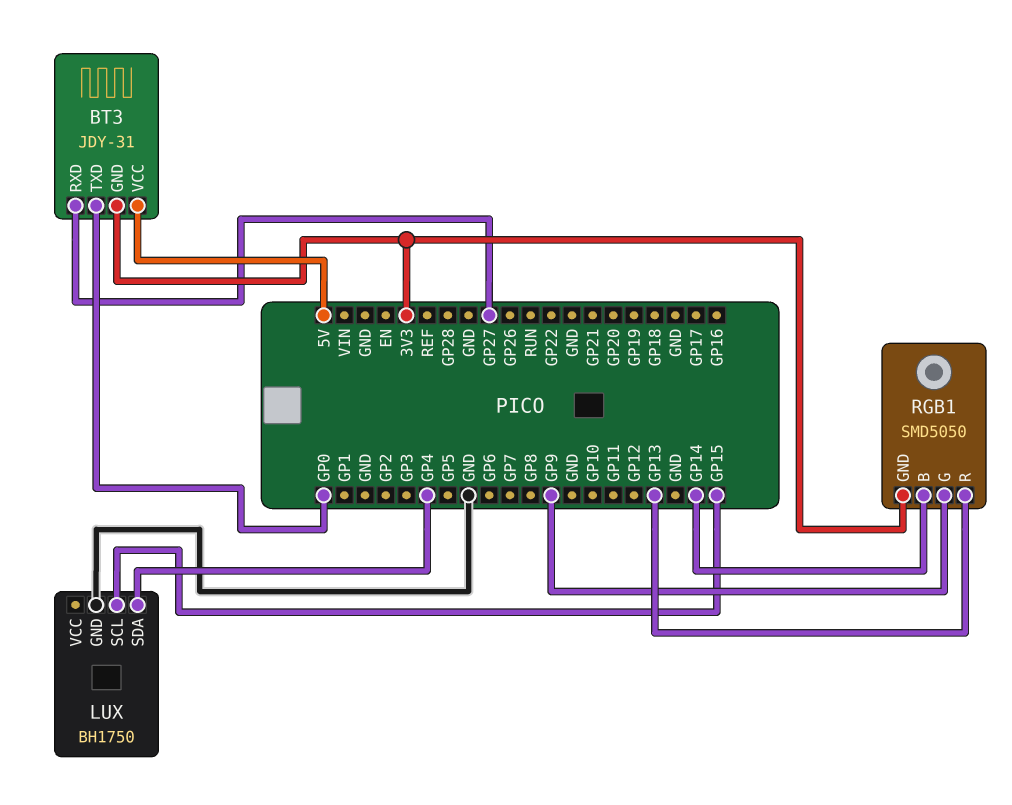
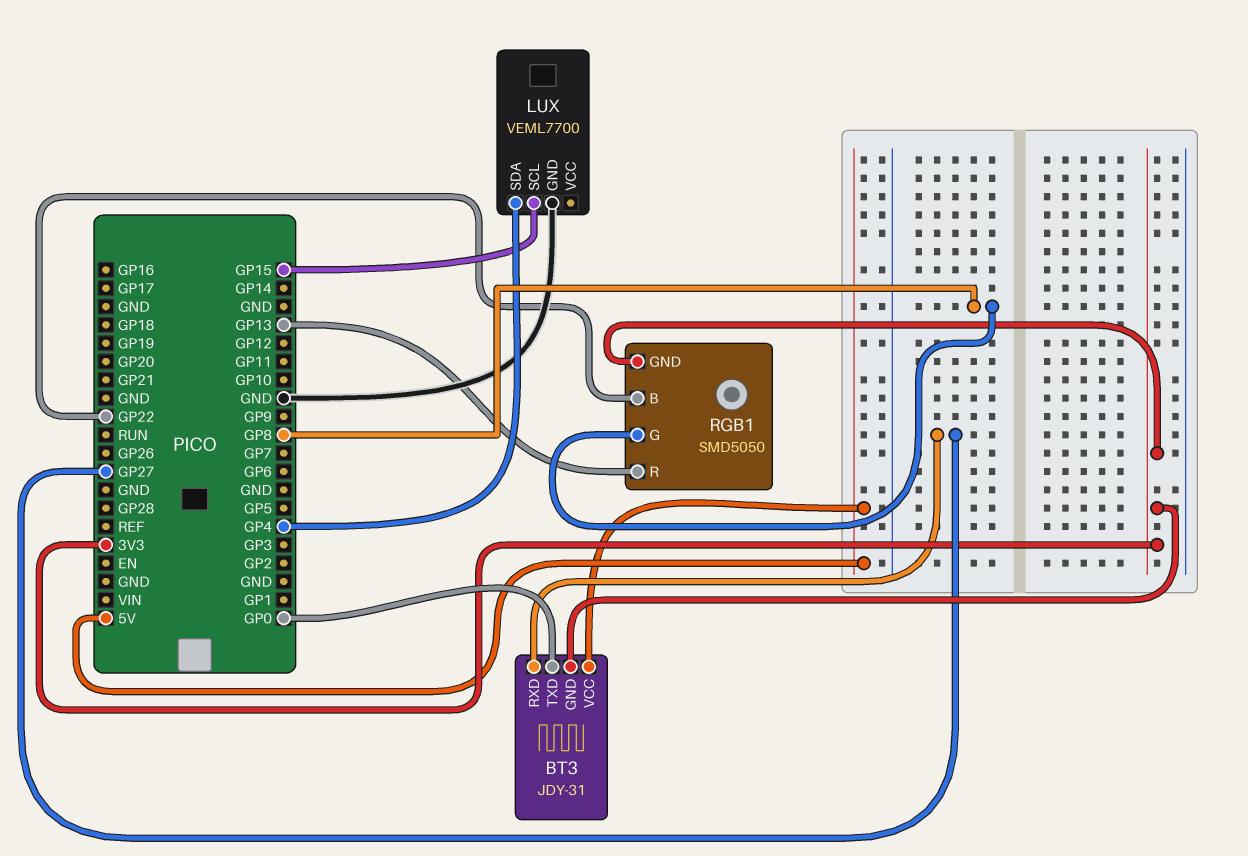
LUX: BH1750 -> VEML7700
RGB1 pin B: GP14 -> GP22
RGB1 pin G: GP9 -> GP8

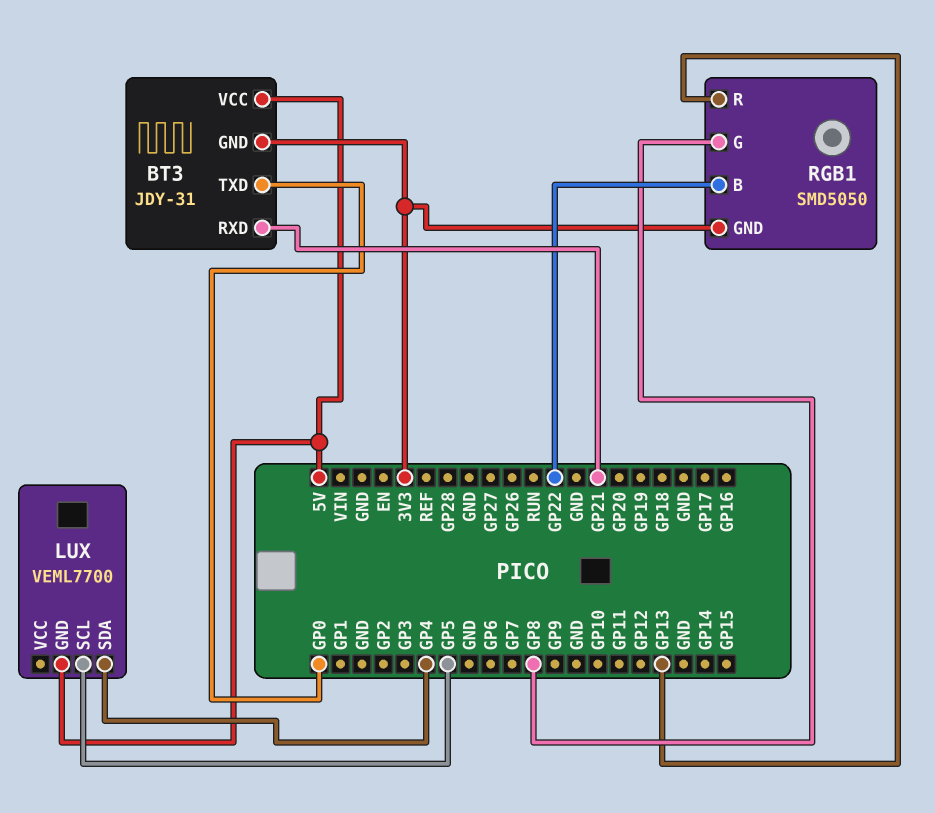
BT3 pin RXD: GP27 -> GP21
LUX pin GND: GND -> 5V
LUX pin SCL: GP15 -> GP5

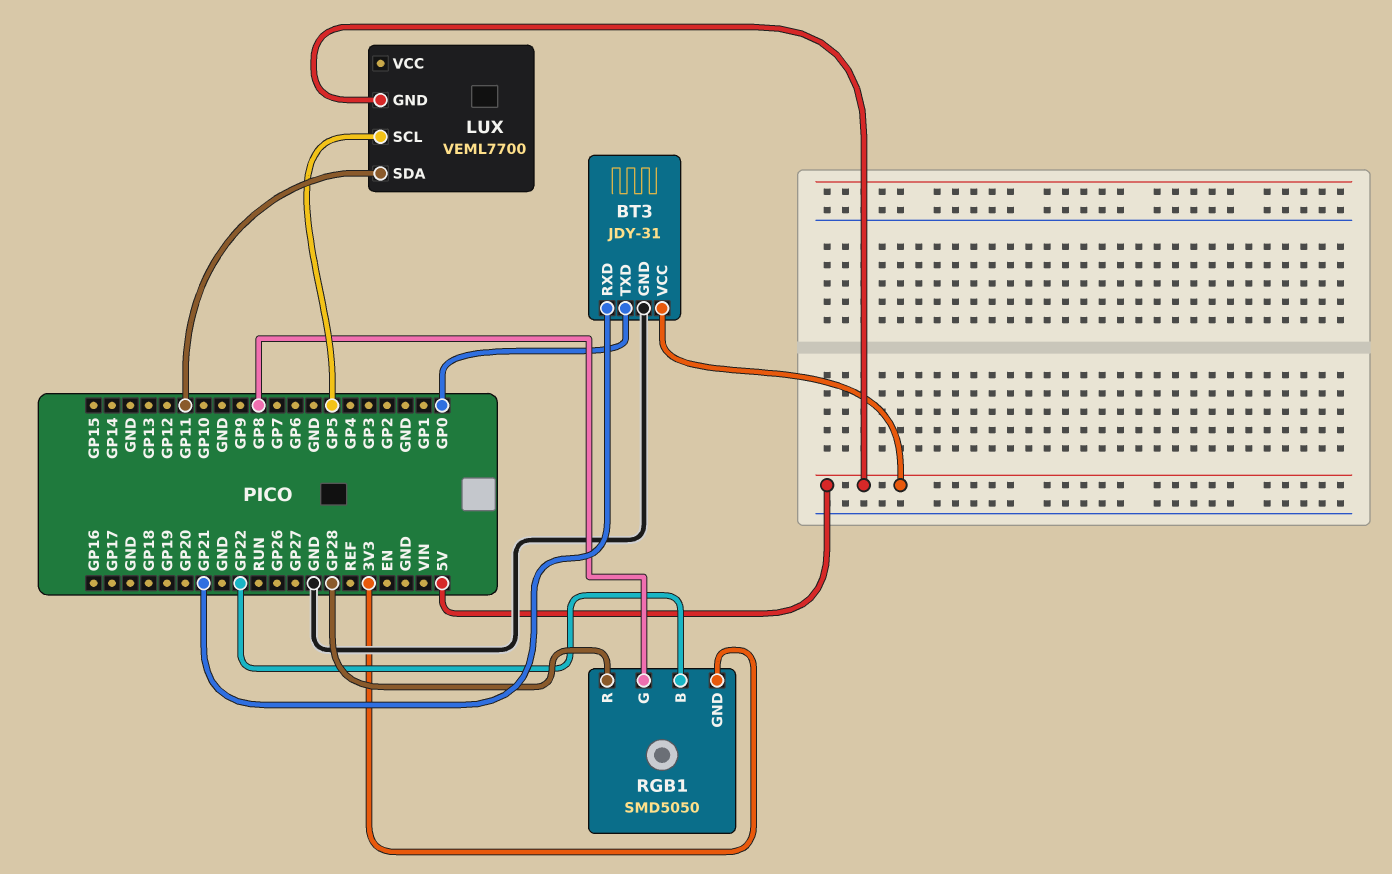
BT3 pin GND: 3V3 -> GND
LUX pin SDA: GP4 -> GP11
RGB1 pin R: GP13 -> GP28

